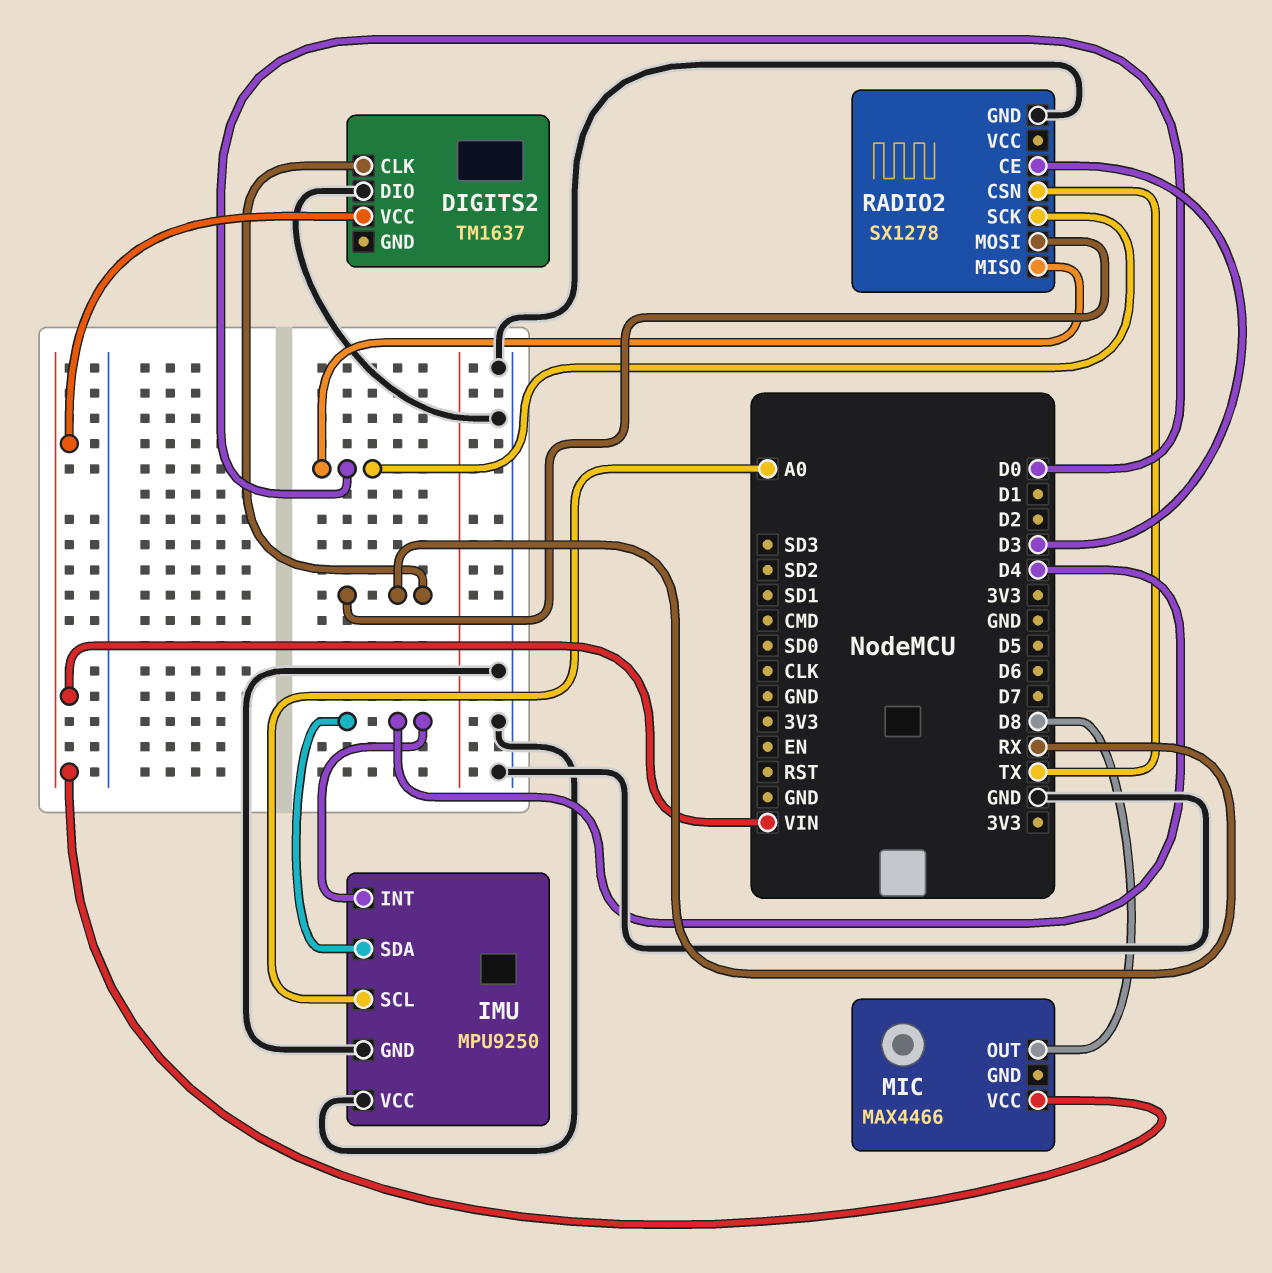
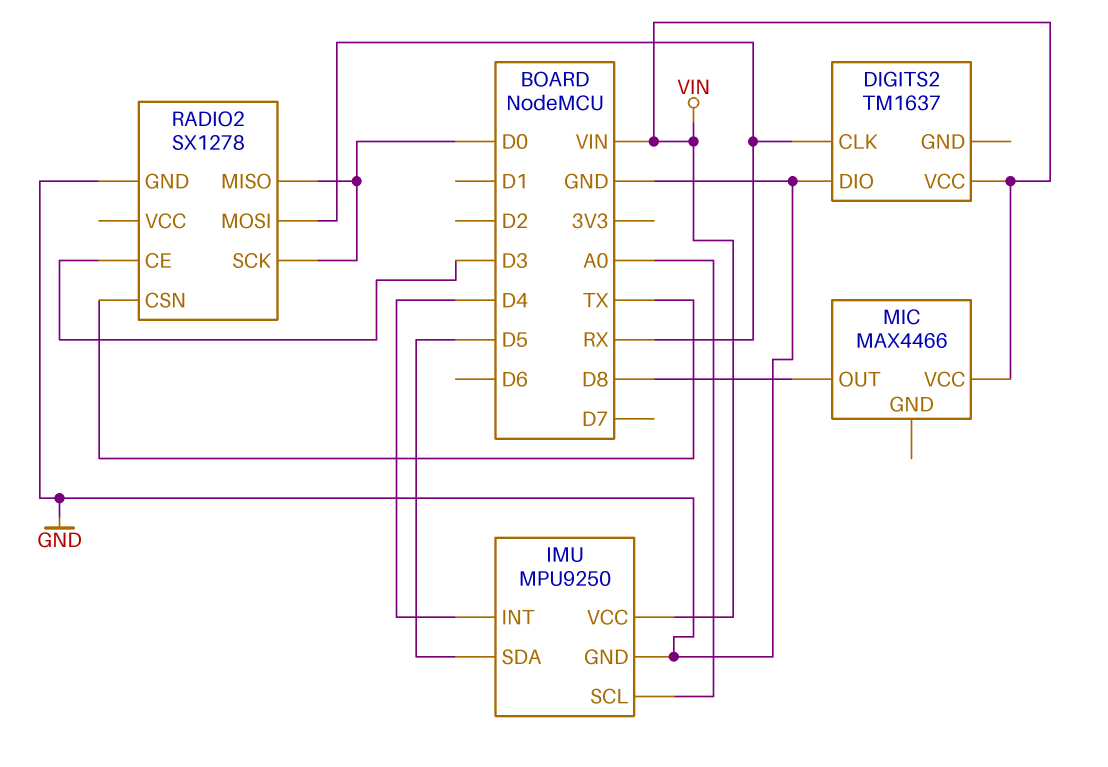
IMU pin SDA: D4 -> D5
IMU pin VCC: GND -> VIN

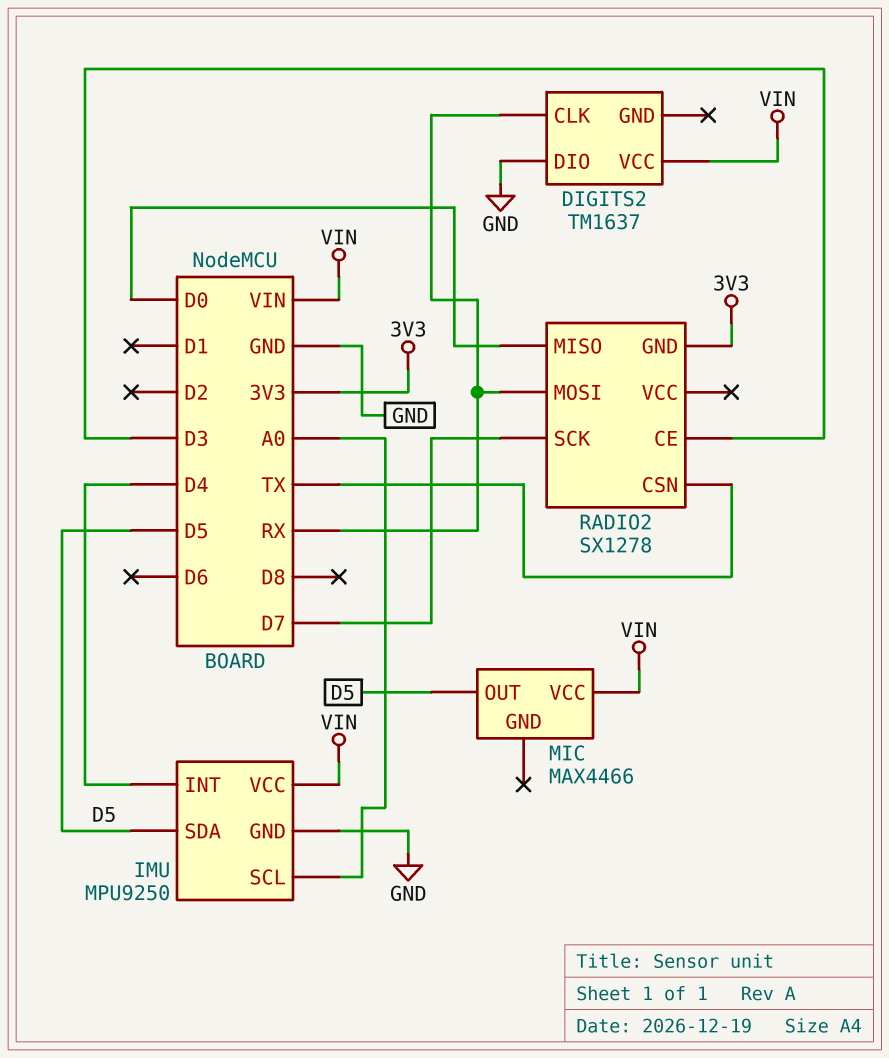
MIC pin OUT: D8 -> D5
RADIO2 pin GND: GND -> 3V3
RADIO2 pin SCK: D0 -> D7

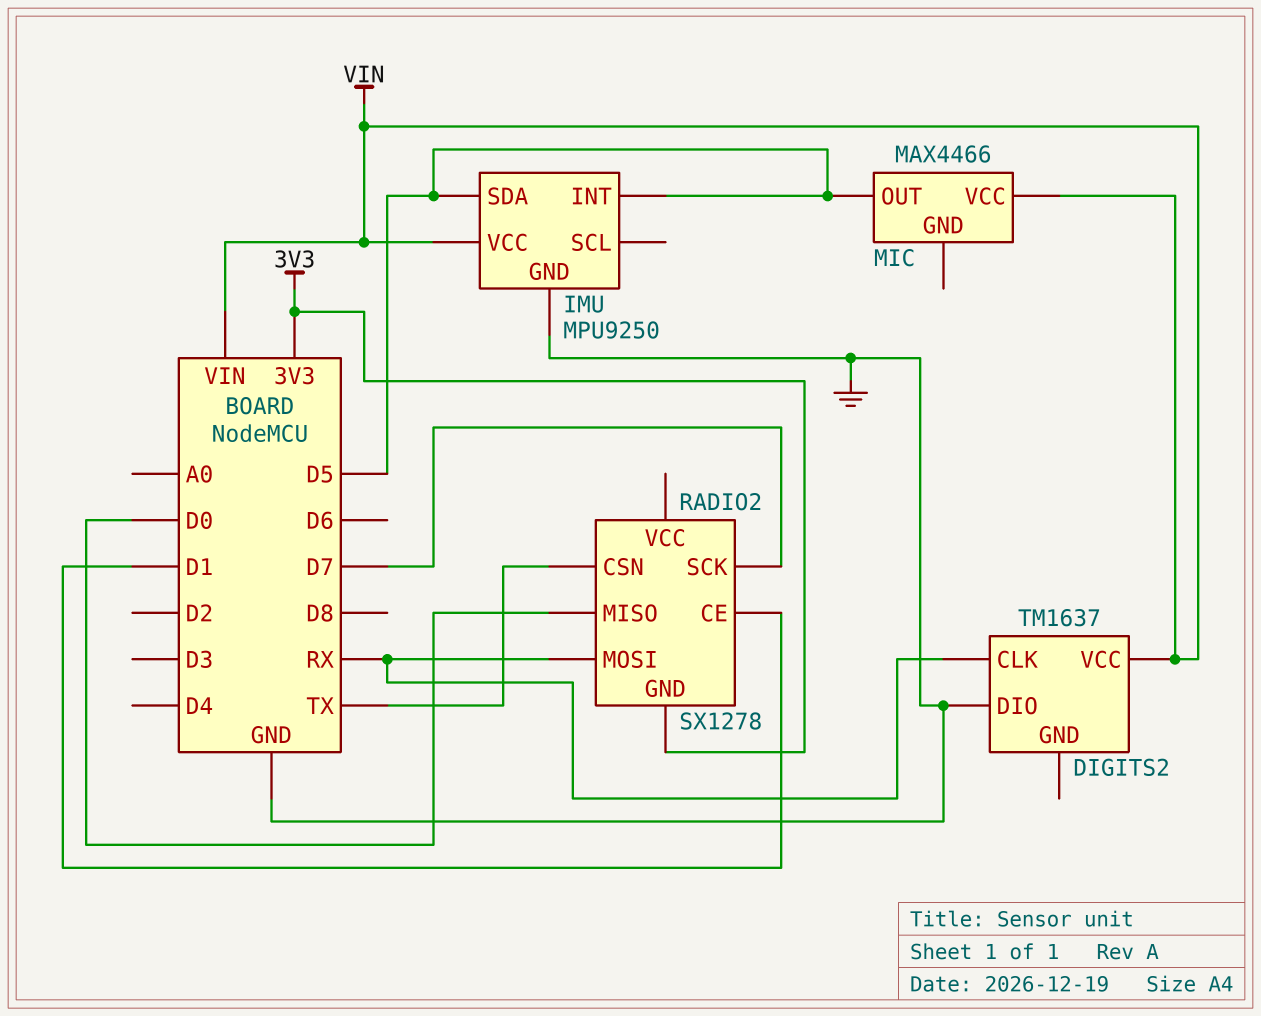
IMU pin INT: D4 -> D5
IMU pin SCL: A0 -> none
RADIO2 pin CE: D3 -> D1

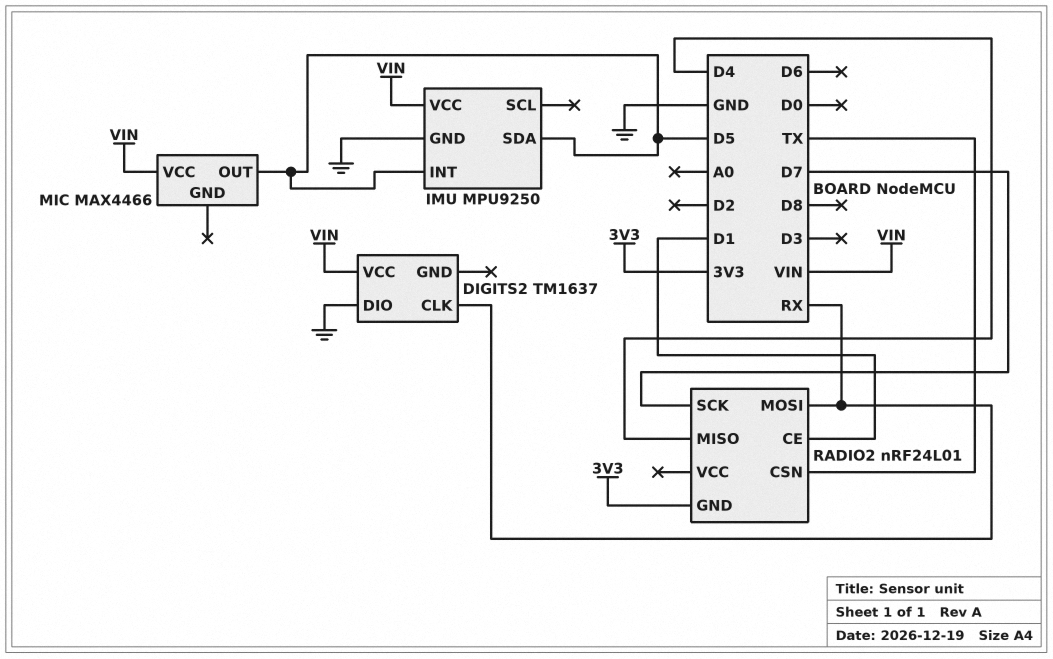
RADIO2: SX1278 -> nRF24L01
RADIO2 pin MISO: D0 -> D4

